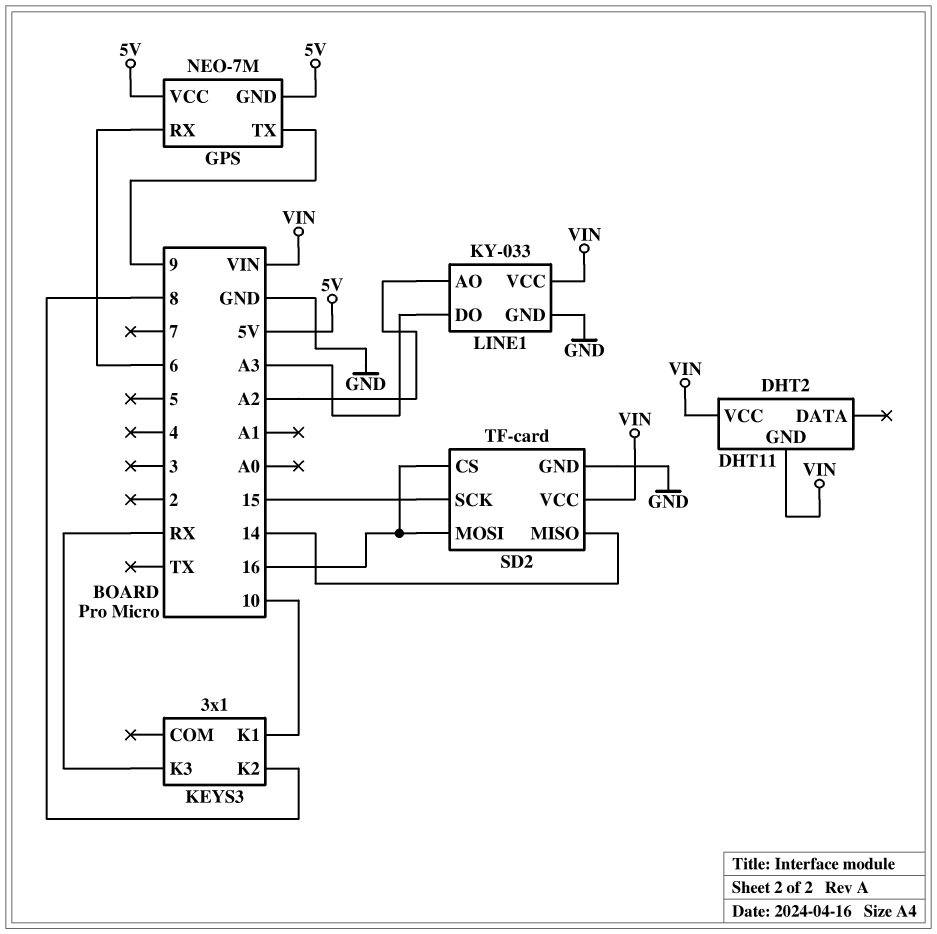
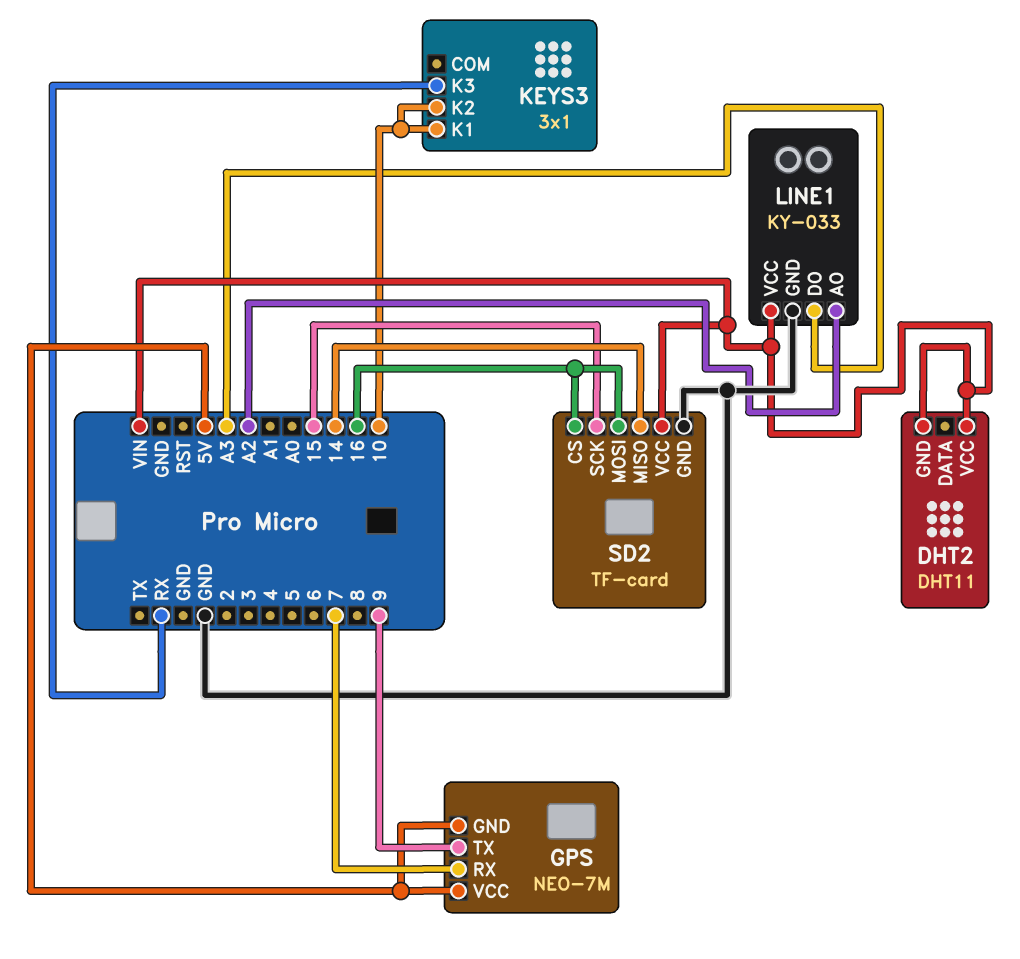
GPS pin RX: 6 -> 7
KEYS3 pin K2: 8 -> 10

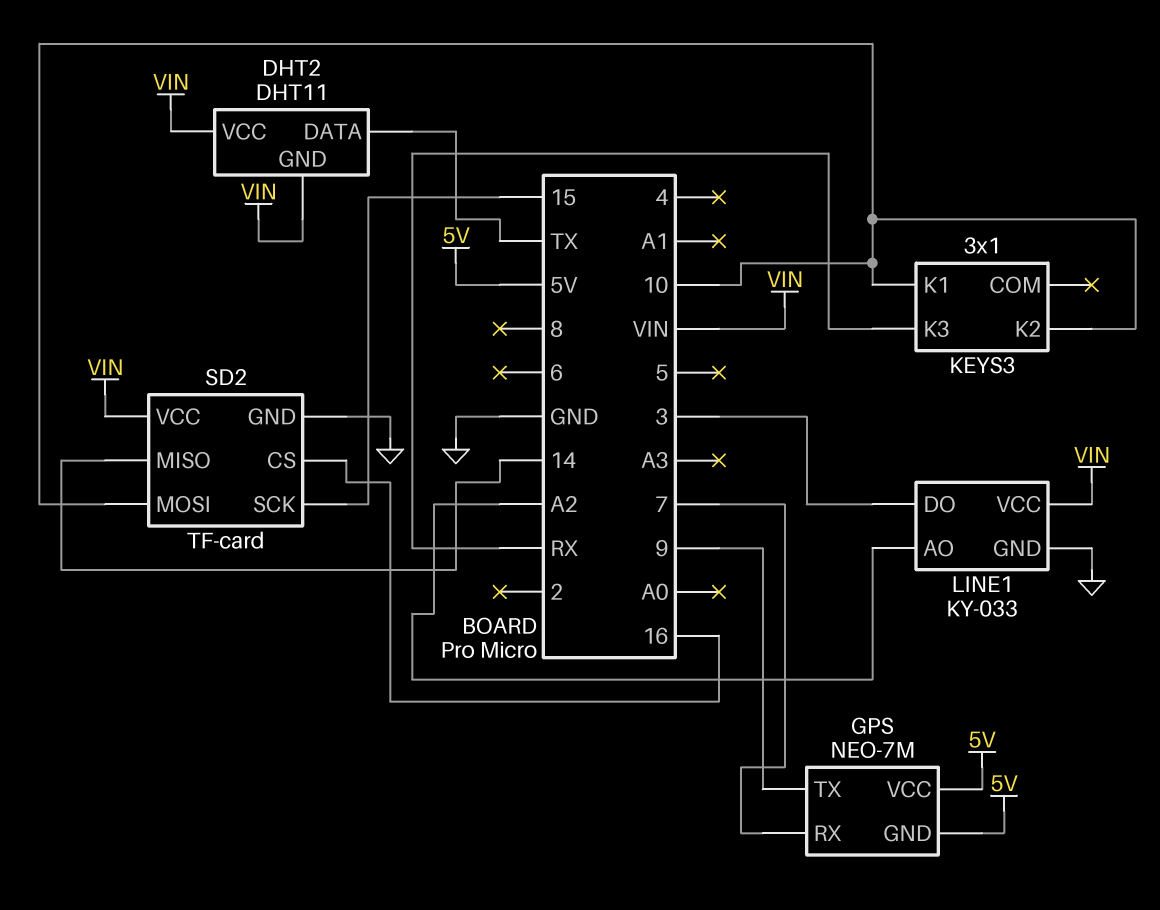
DHT2 pin DATA: none -> TX
LINE1 pin DO: A3 -> 3
SD2 pin MOSI: 16 -> 10

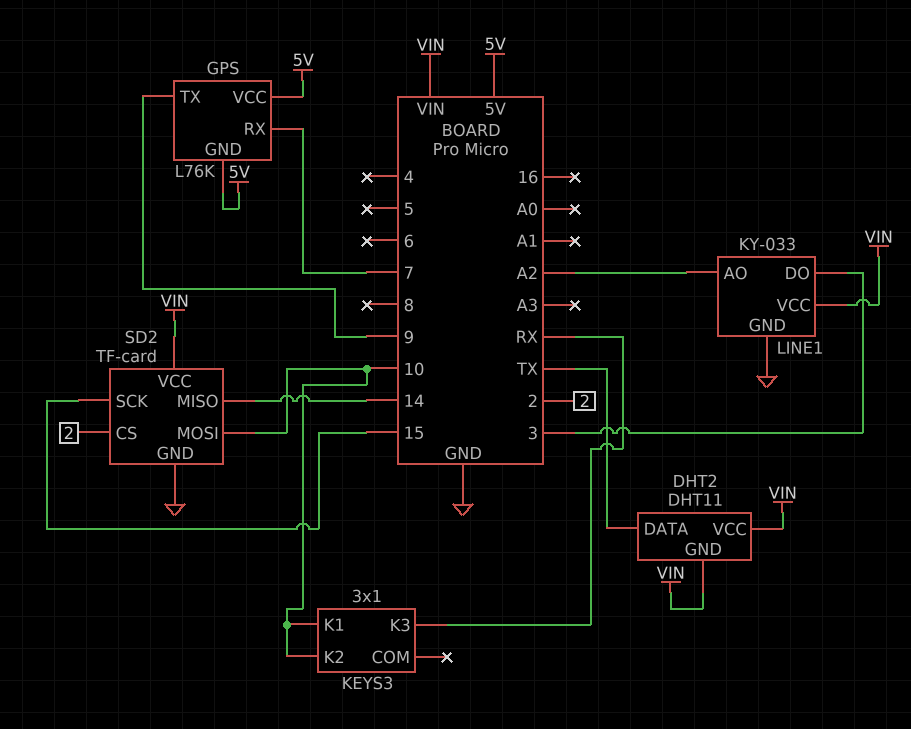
GPS: NEO-7M -> L76K
SD2 pin CS: 16 -> 2

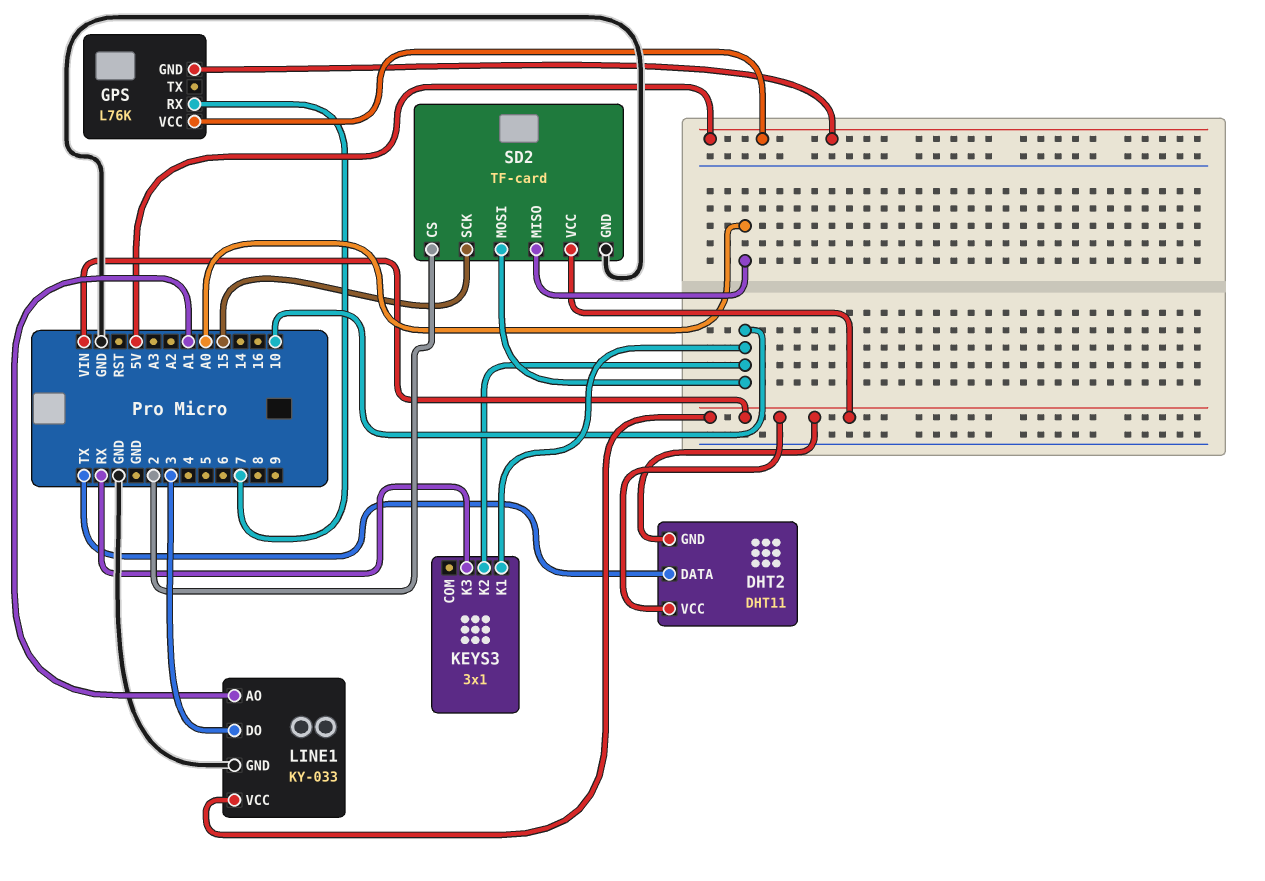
GPS pin TX: 9 -> none
LINE1 pin AO: A2 -> A1
SD2 pin MISO: 14 -> A0

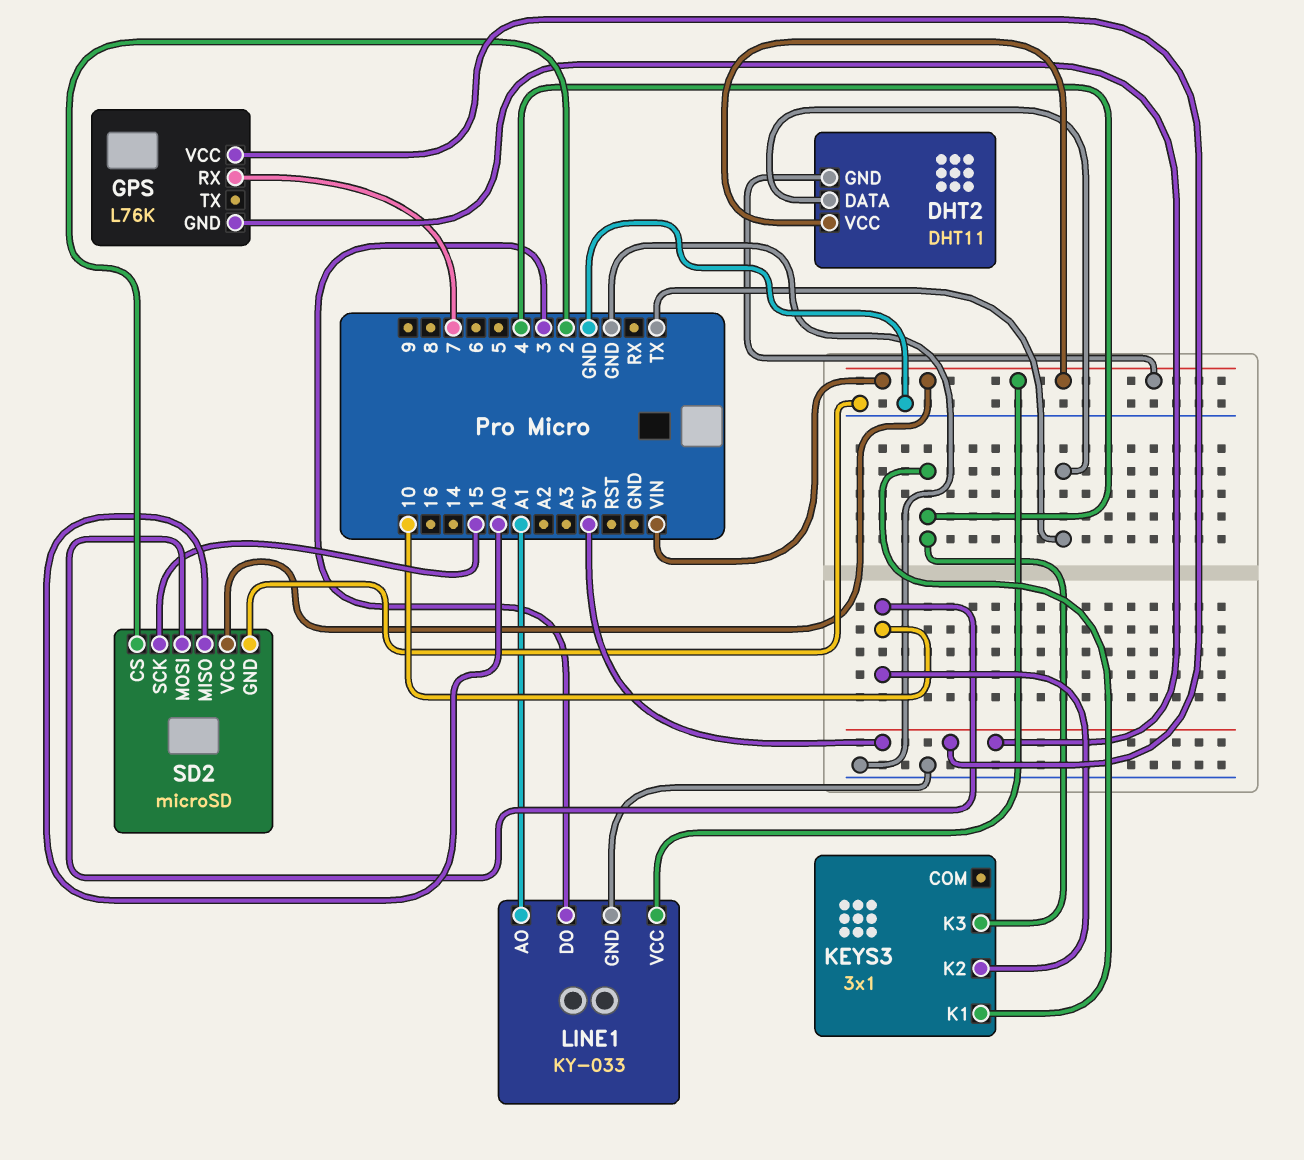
KEYS3 pin K1: 10 -> 4
KEYS3 pin K3: RX -> 4
SD2: TF-card -> microSD

